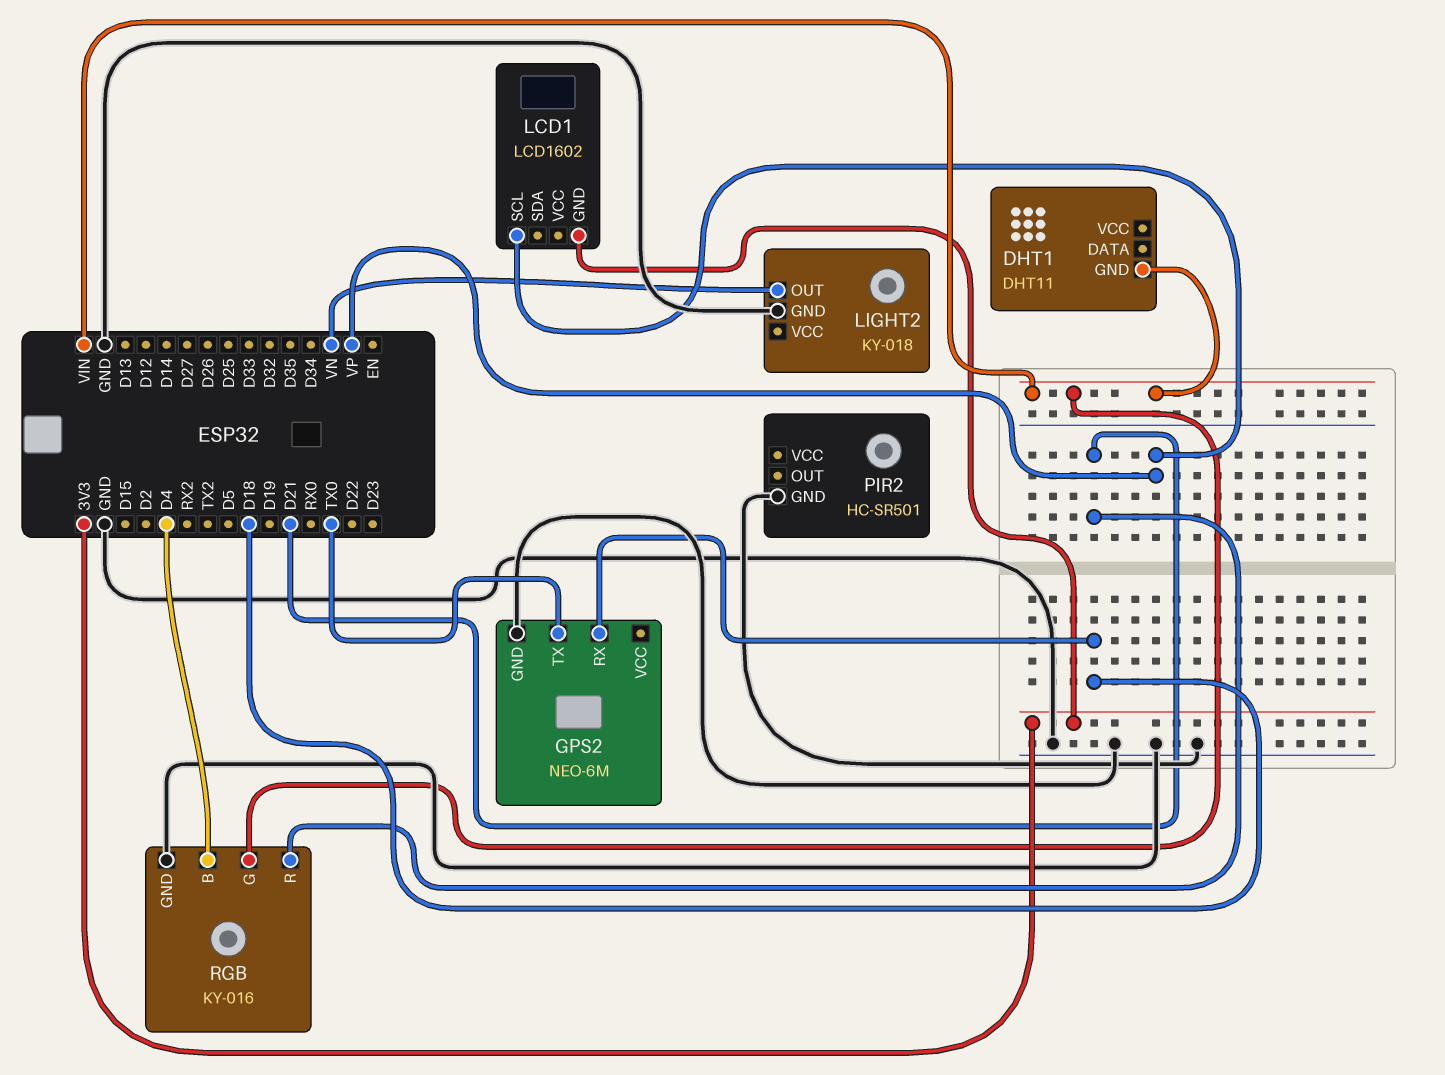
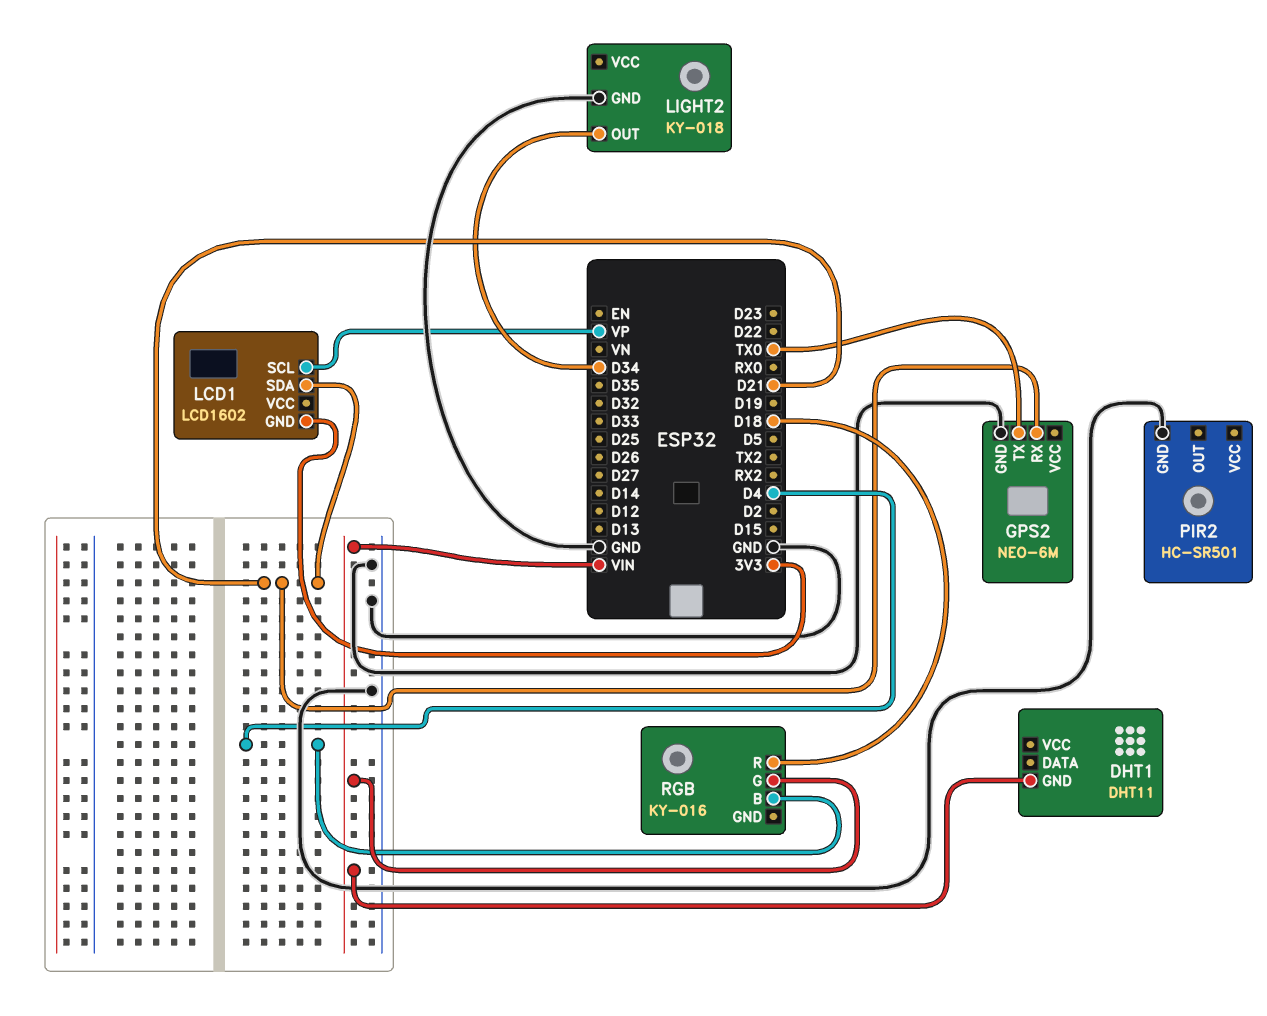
GPS2 pin RX: D18 -> D21
LCD1 pin SDA: none -> D21
LIGHT2 pin OUT: VN -> D34
RGB pin GND: GND -> none
RGB pin R: D21 -> D18

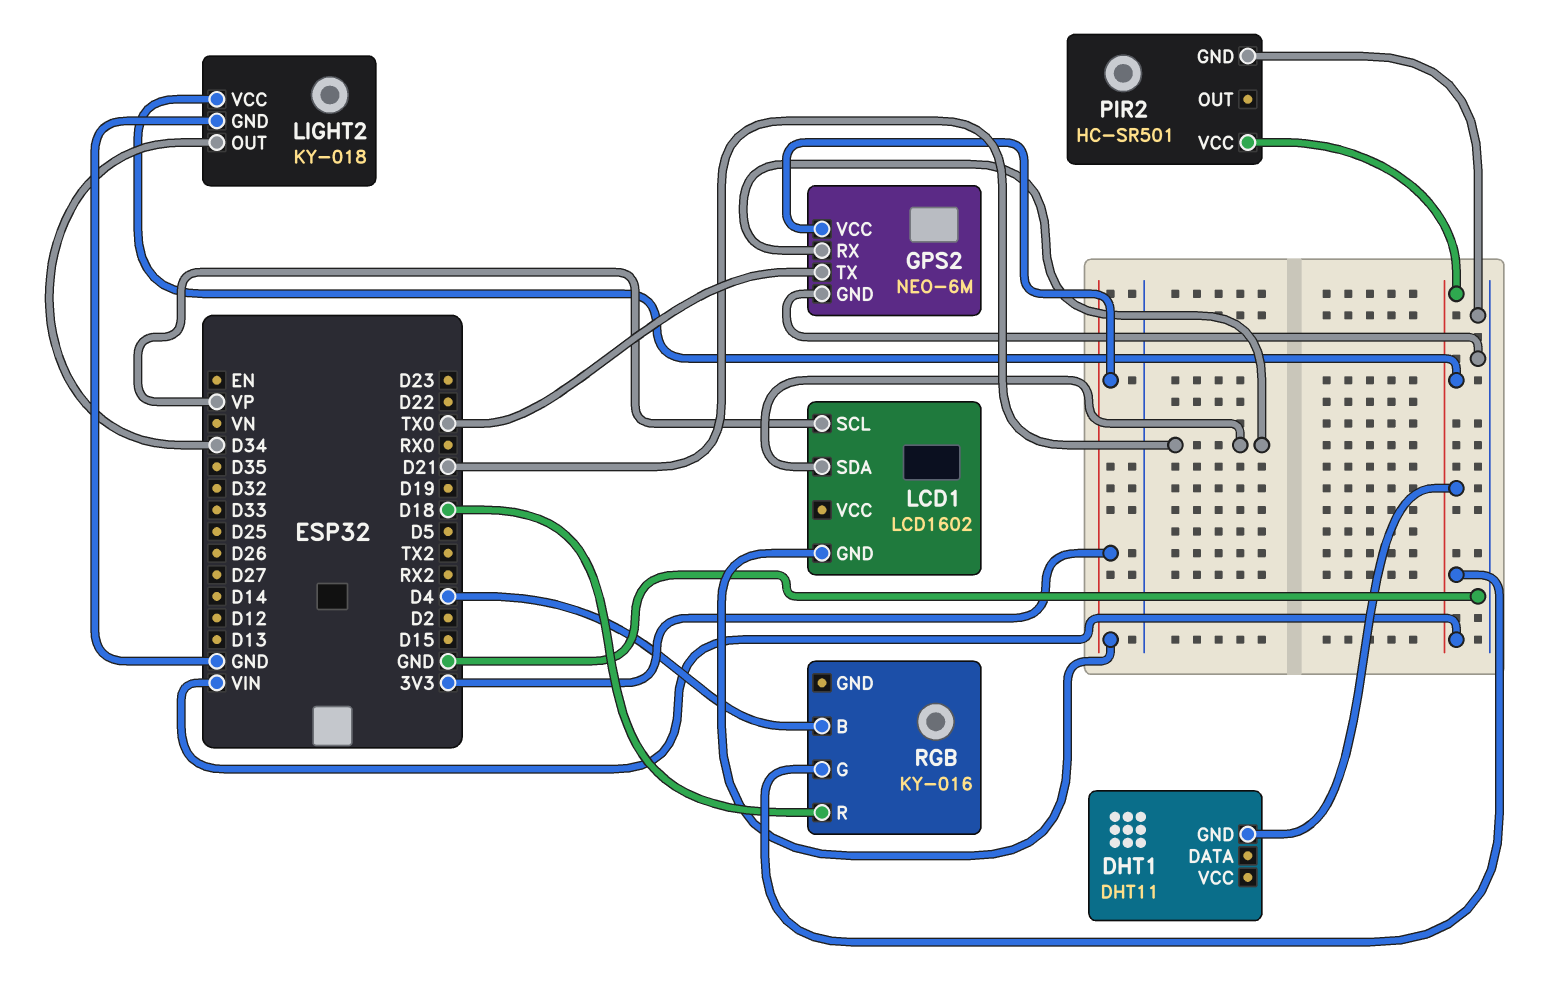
GPS2 pin VCC: none -> 3V3
LIGHT2 pin VCC: none -> VIN
PIR2 pin VCC: none -> VIN

